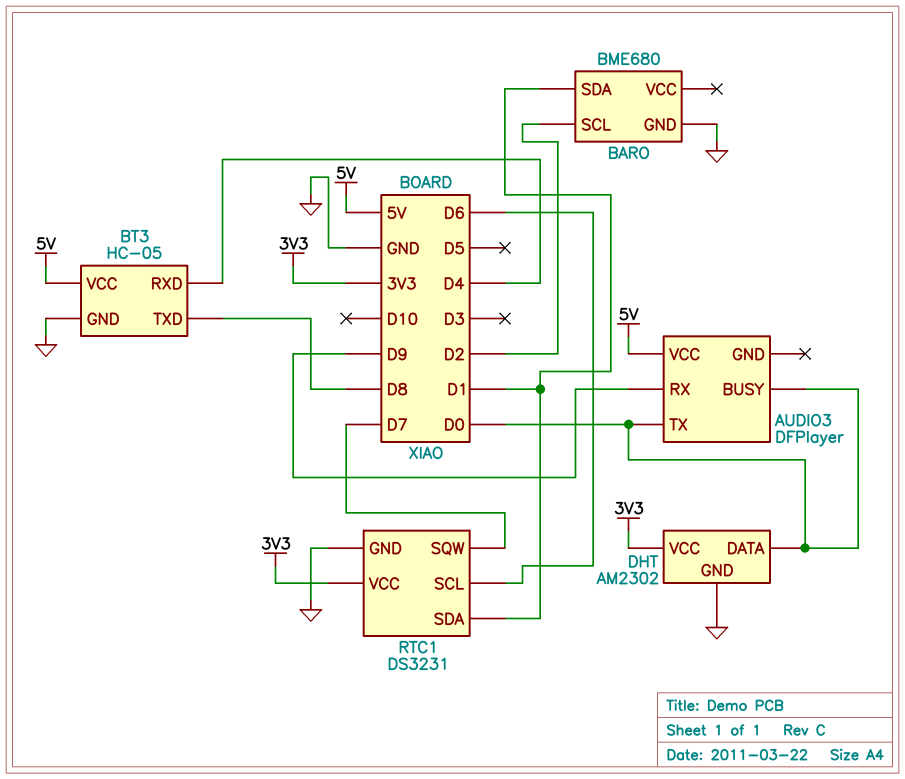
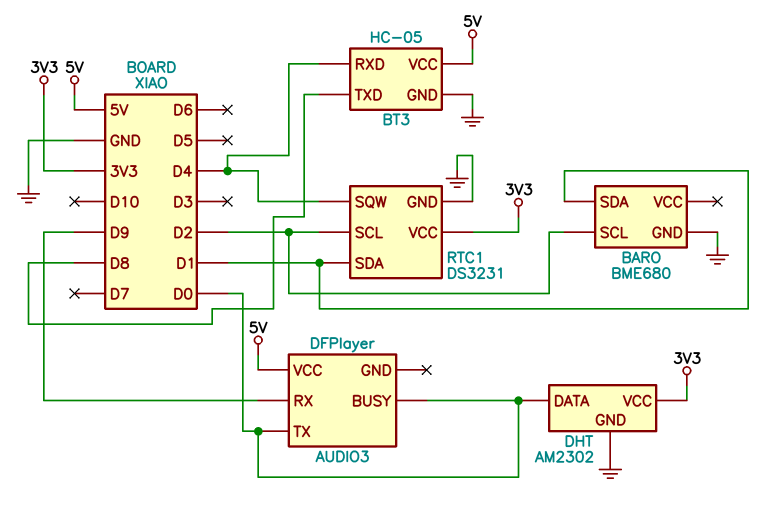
RTC1 pin SCL: D6 -> D2
RTC1 pin SQW: D7 -> D4

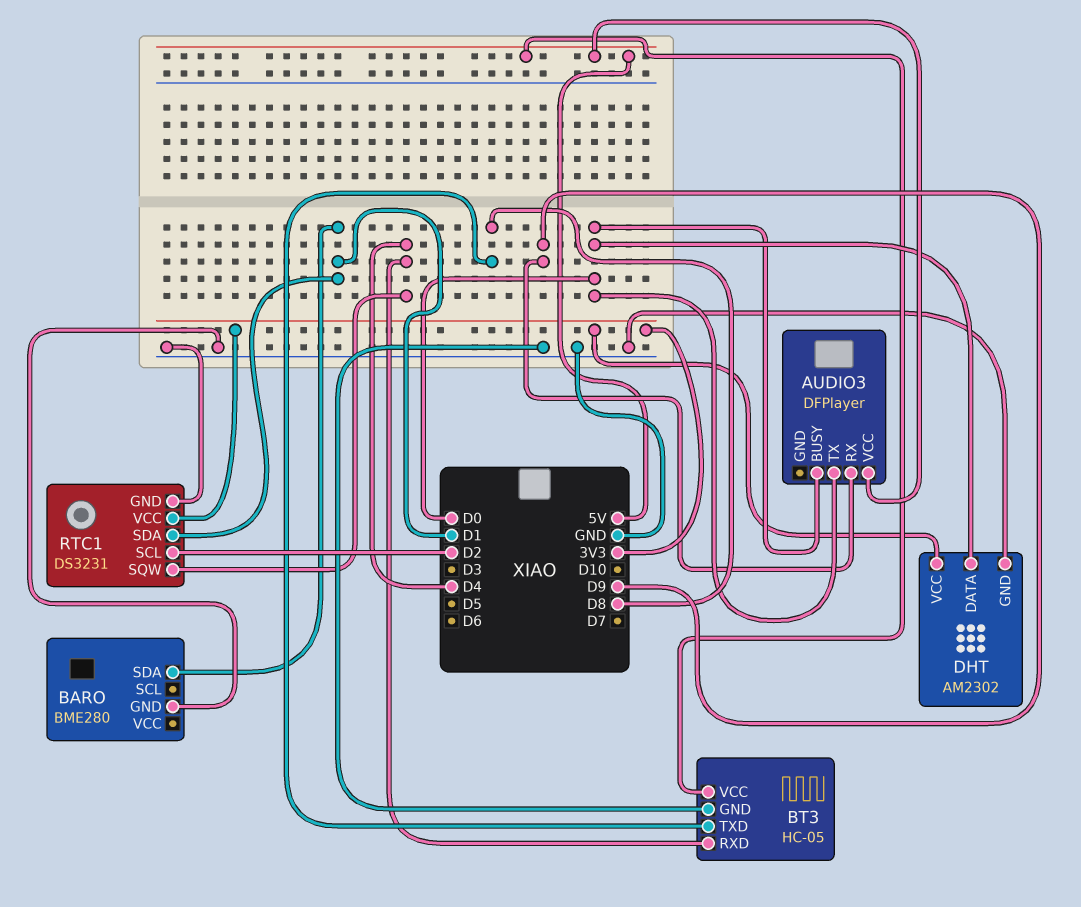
BARO: BME680 -> BME280
BARO pin SCL: D2 -> none

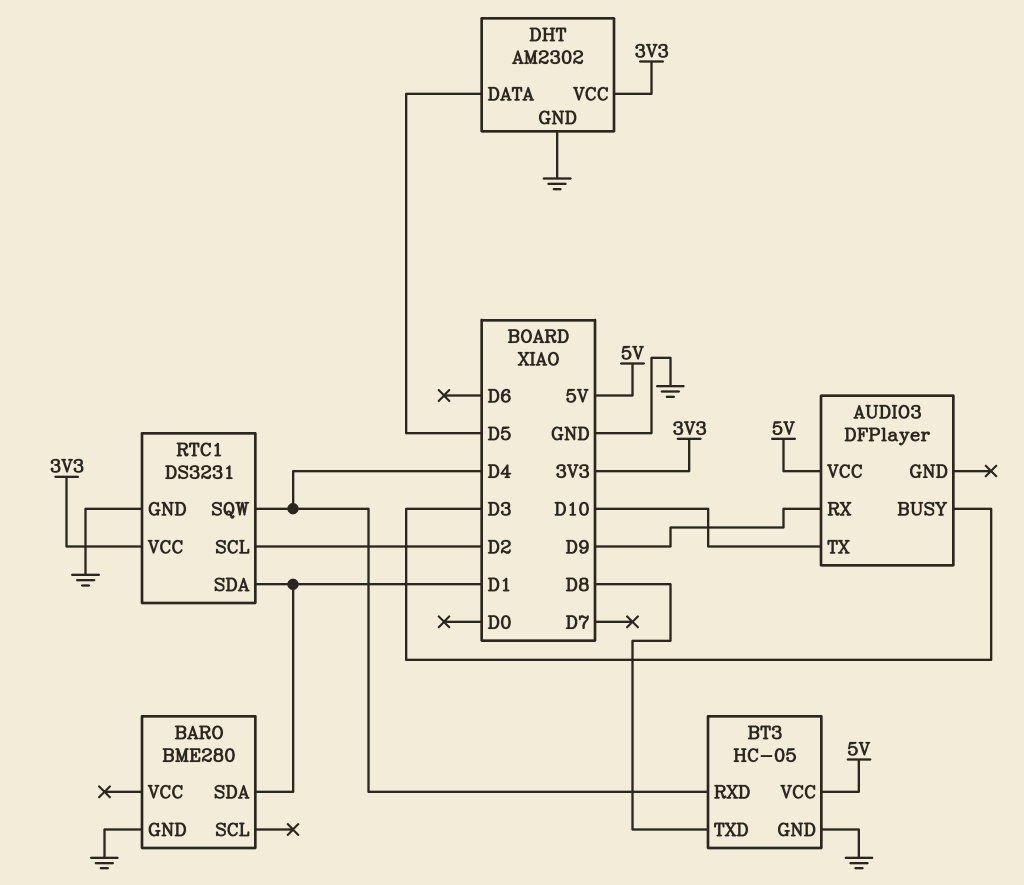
AUDIO3 pin BUSY: D0 -> D3
AUDIO3 pin TX: D0 -> D10
DHT pin DATA: D0 -> D5

